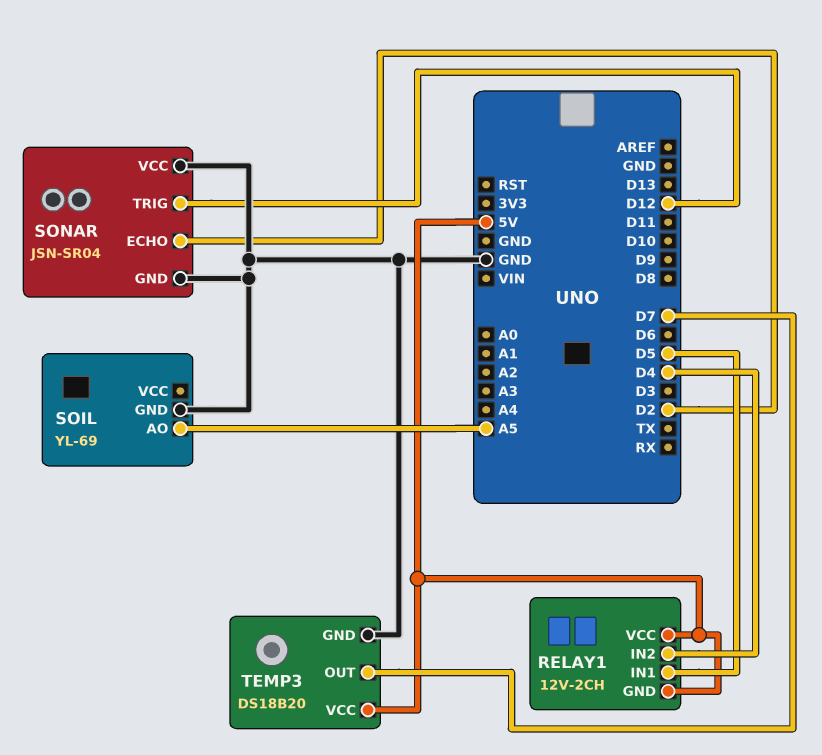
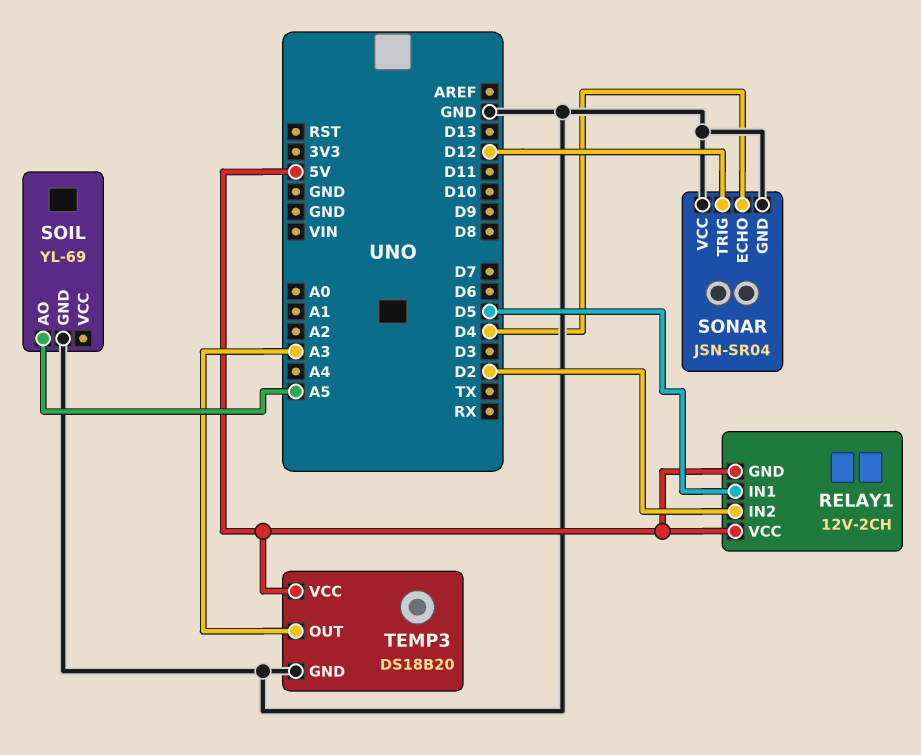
RELAY1 pin IN2: D4 -> D2
SONAR pin ECHO: D2 -> D4
TEMP3 pin OUT: D7 -> A3

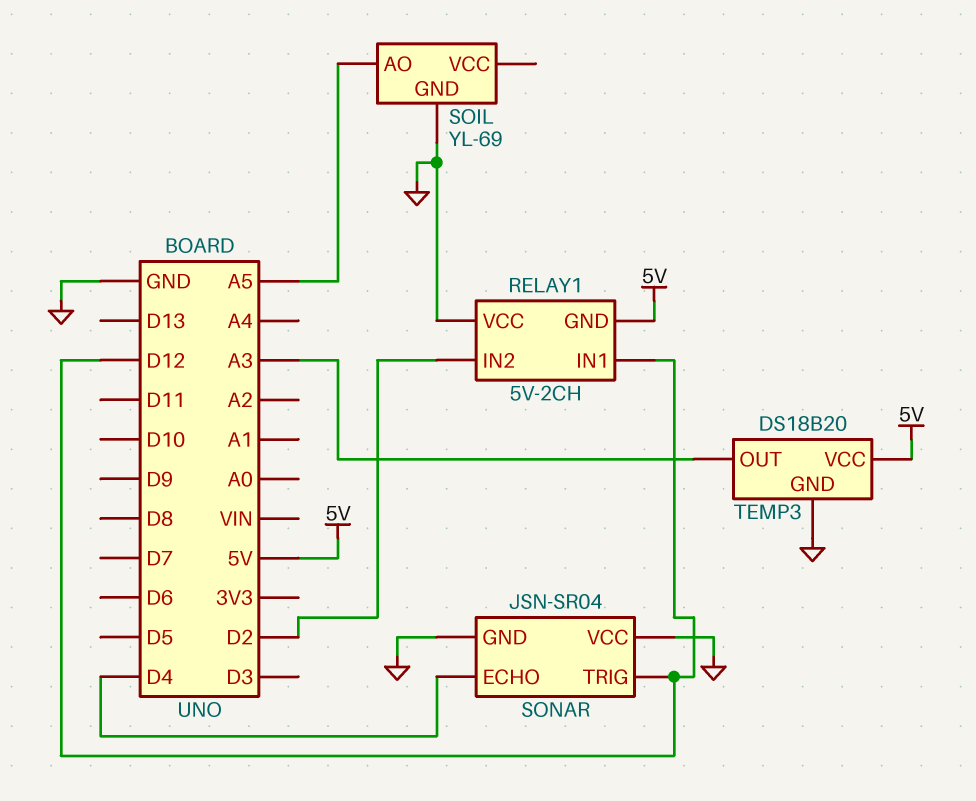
RELAY1: 12V-2CH -> 5V-2CH
RELAY1 pin IN1: D5 -> D12
RELAY1 pin VCC: 5V -> GND

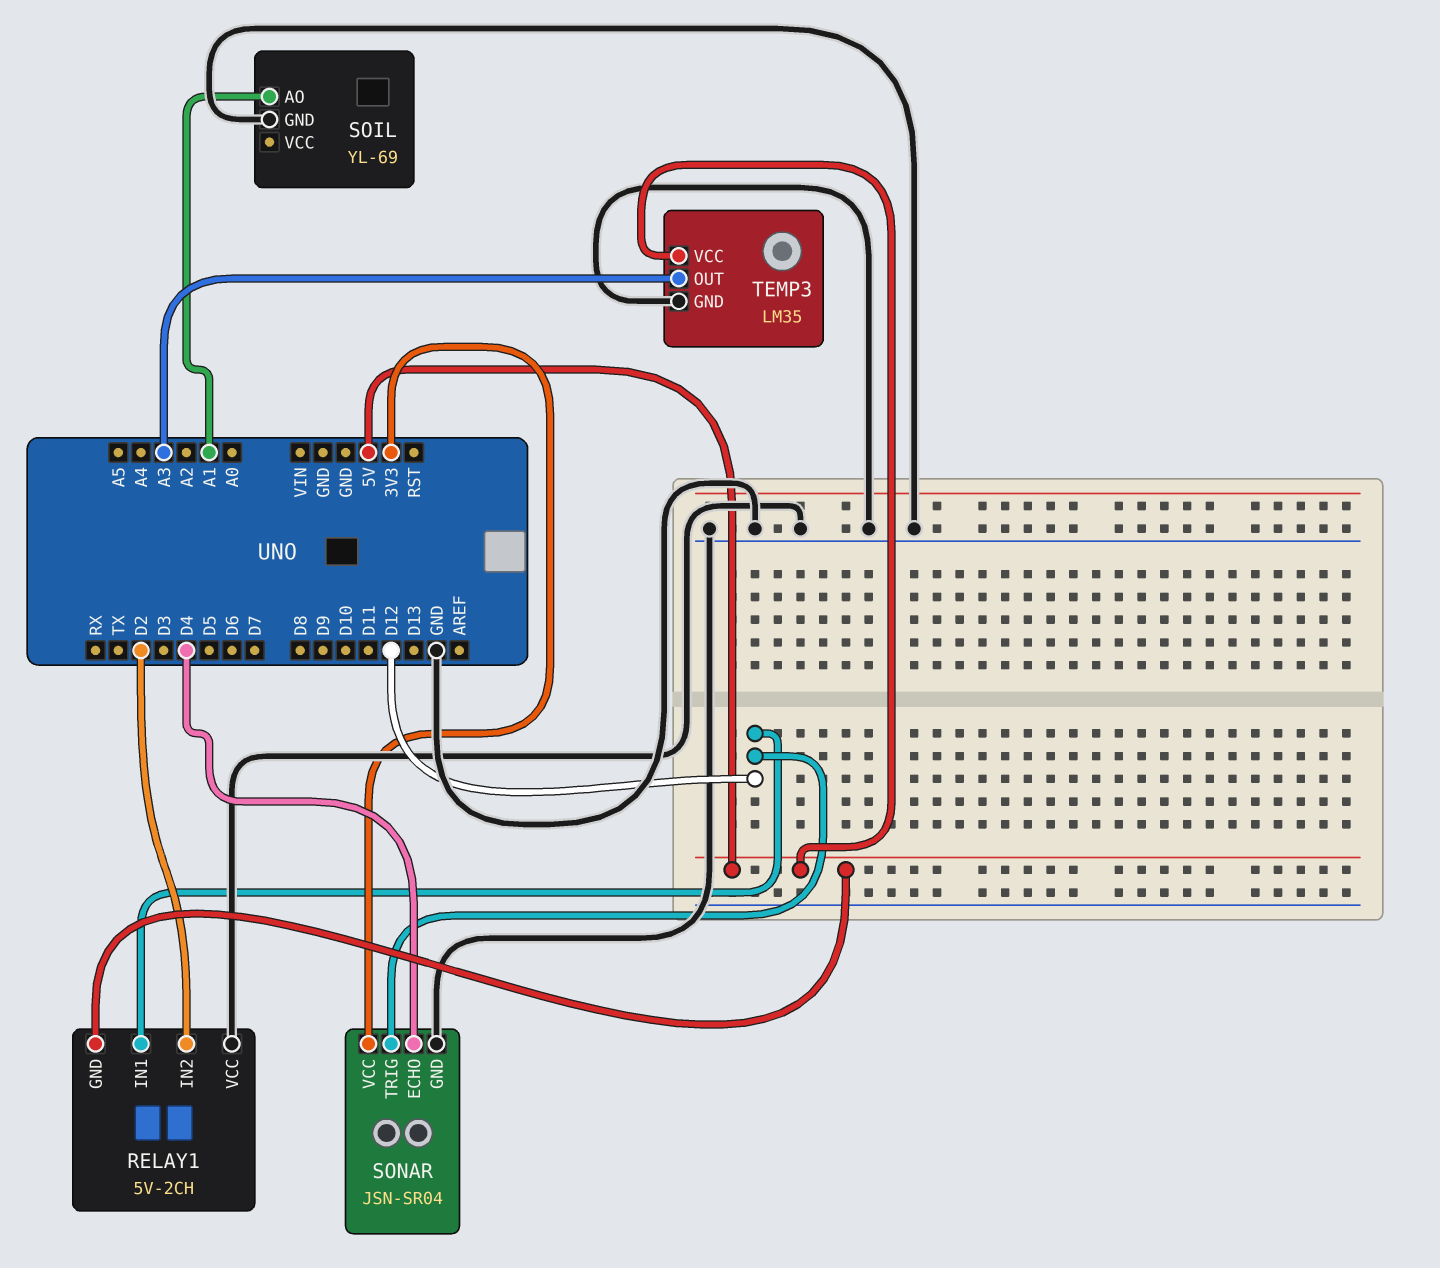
SOIL pin AO: A5 -> A1
SONAR pin VCC: GND -> 3V3
TEMP3: DS18B20 -> LM35

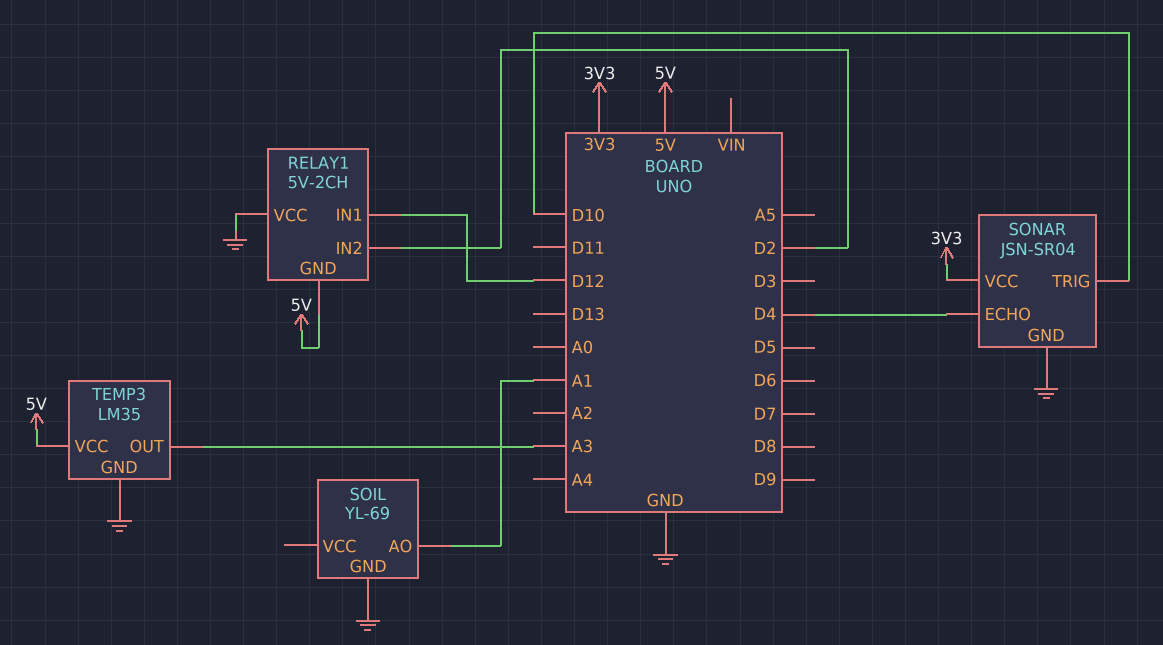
SONAR pin TRIG: D12 -> D10

